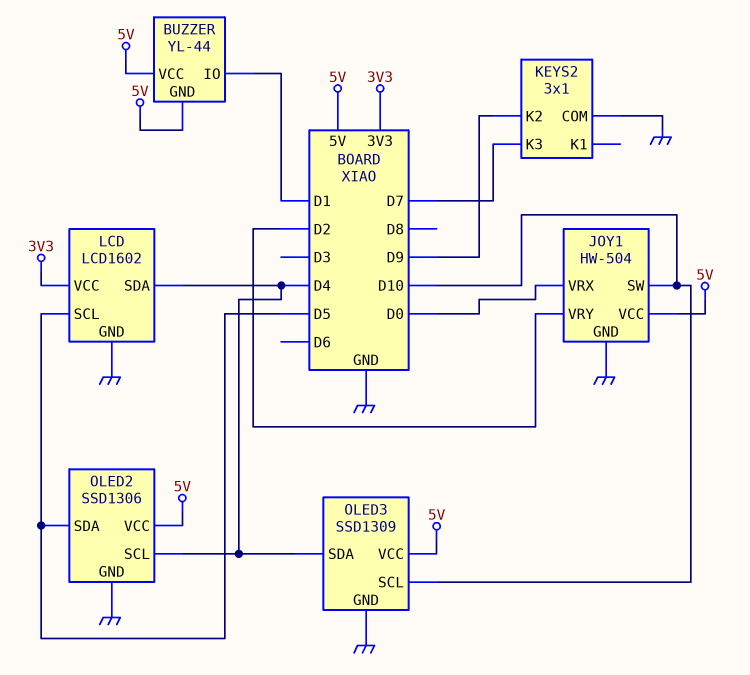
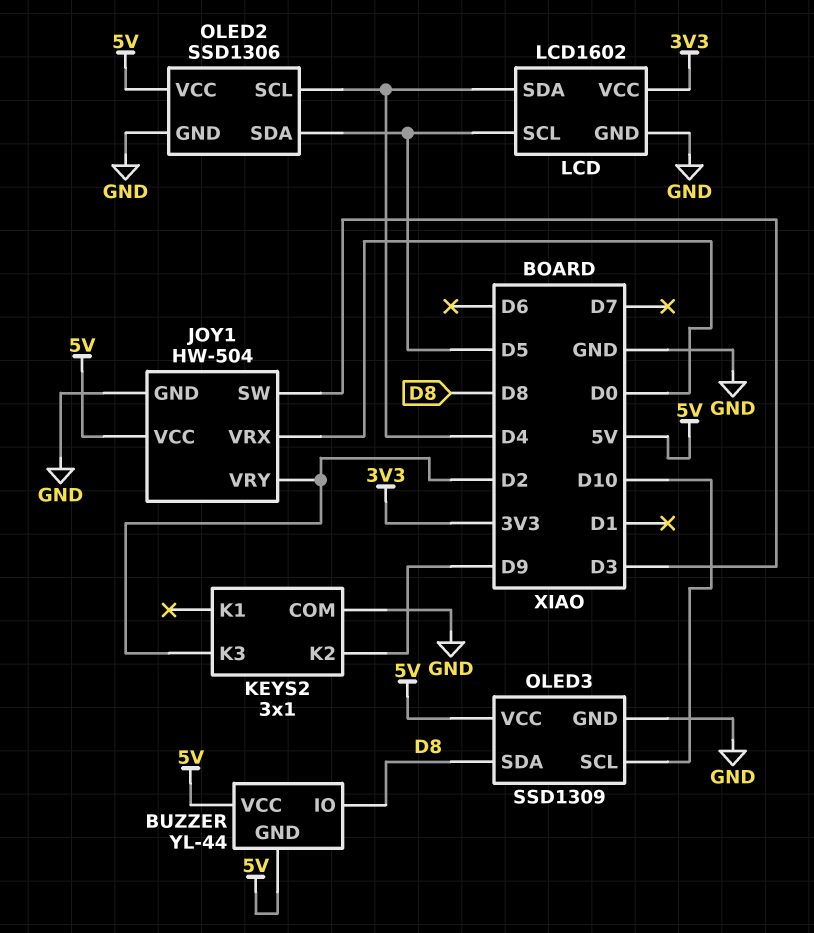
BUZZER pin IO: D1 -> D8
JOY1 pin SW: D10 -> D3
KEYS2 pin K3: D7 -> D2
OLED3 pin SDA: D4 -> D8

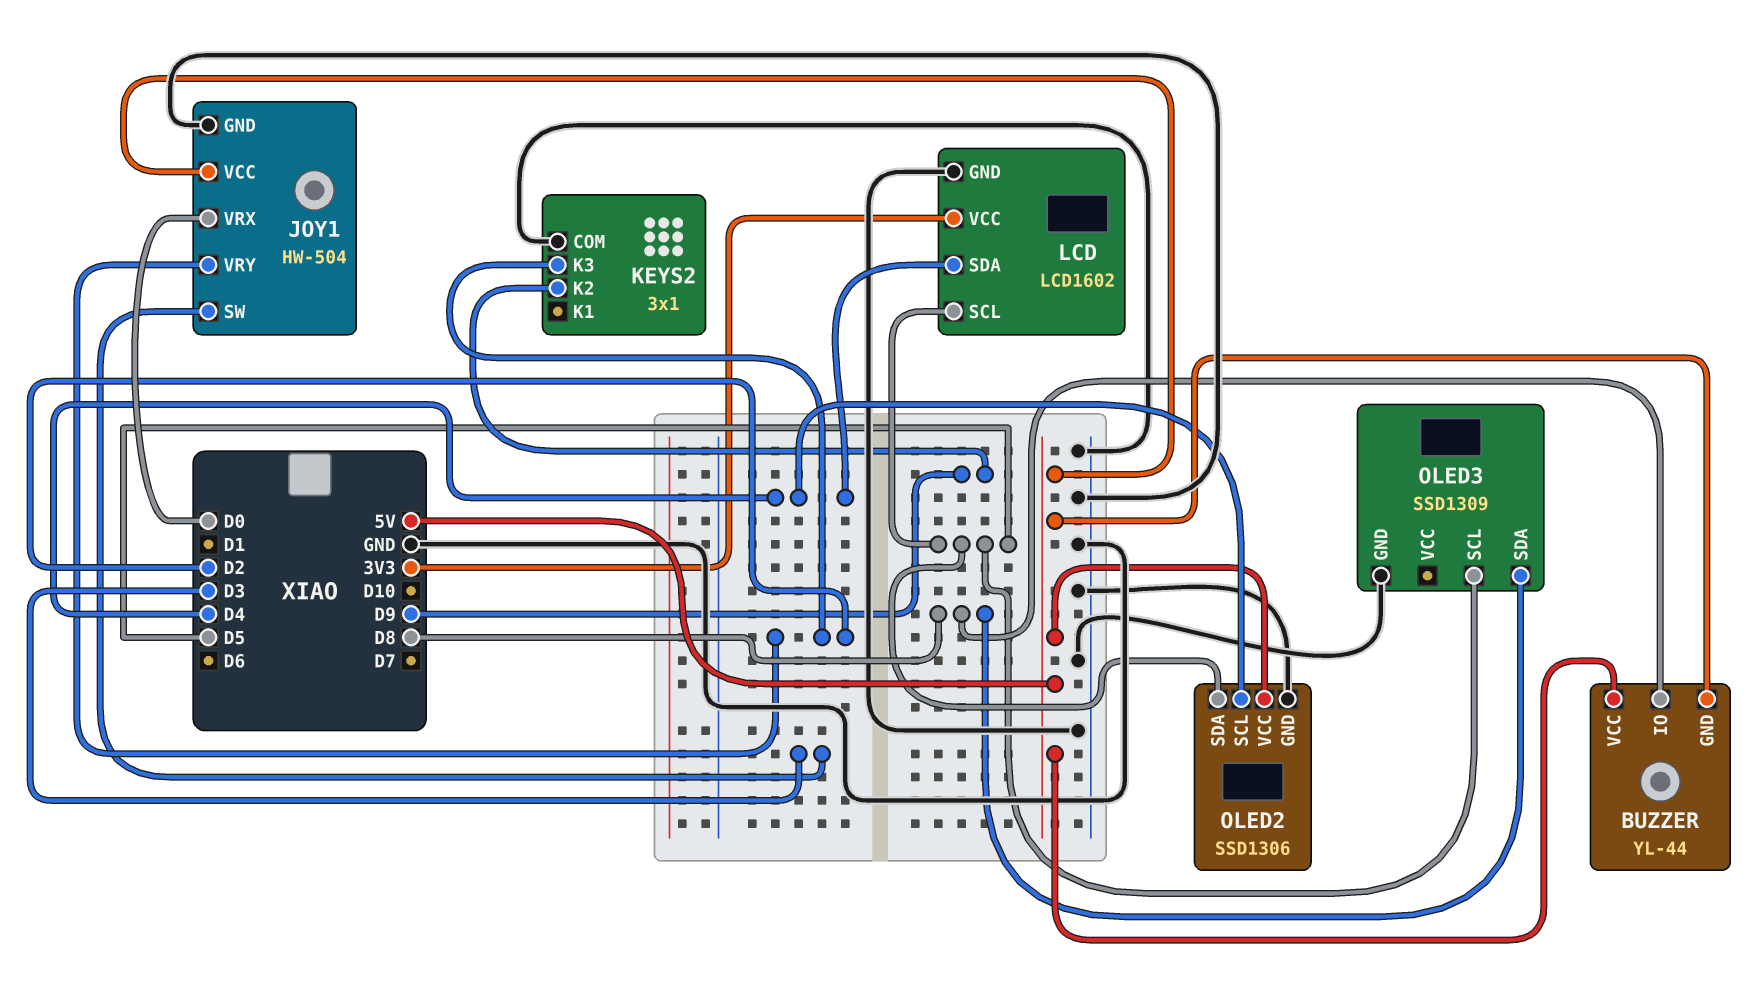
OLED3 pin SCL: D10 -> D5
OLED3 pin VCC: 5V -> none

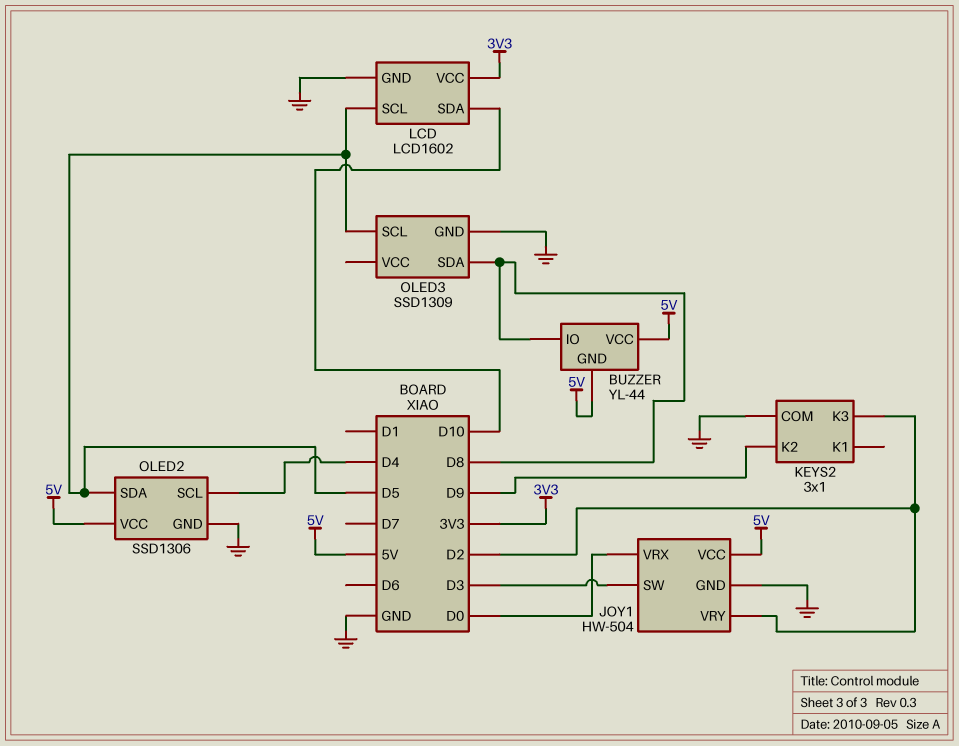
LCD pin SDA: D4 -> D10

